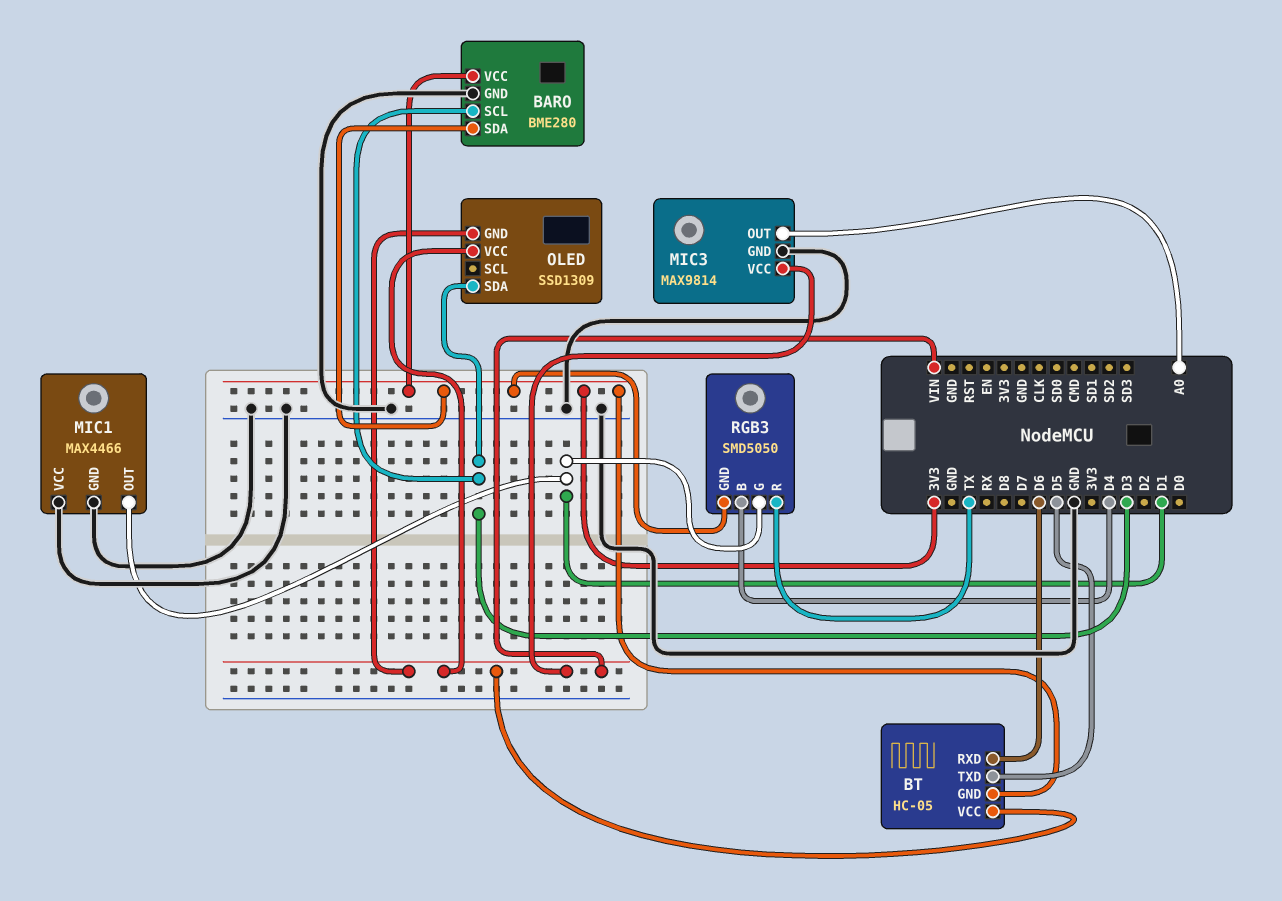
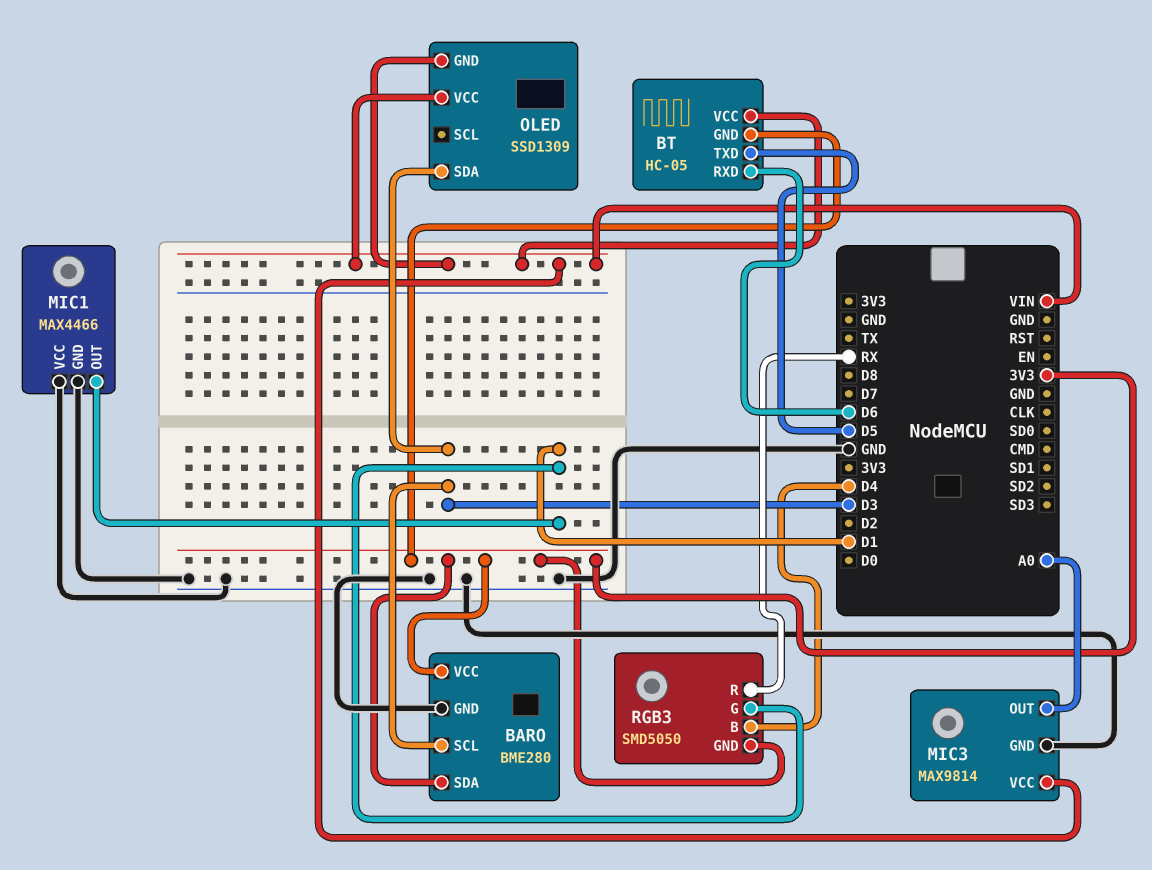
RGB3 pin R: TX -> RX

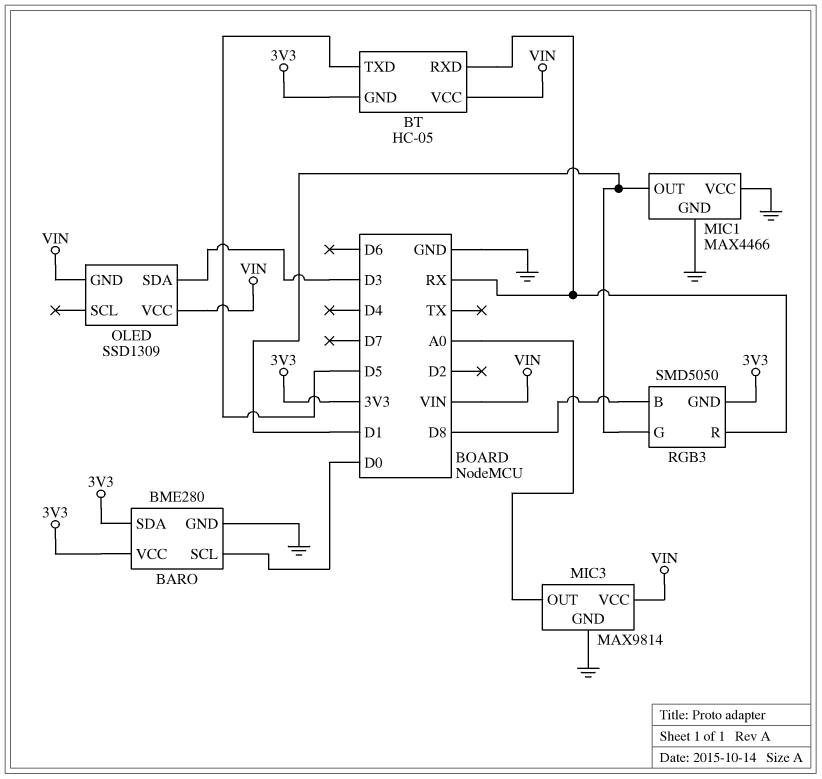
BARO pin SCL: D3 -> D0
BT pin RXD: D6 -> RX
RGB3 pin B: D4 -> D8

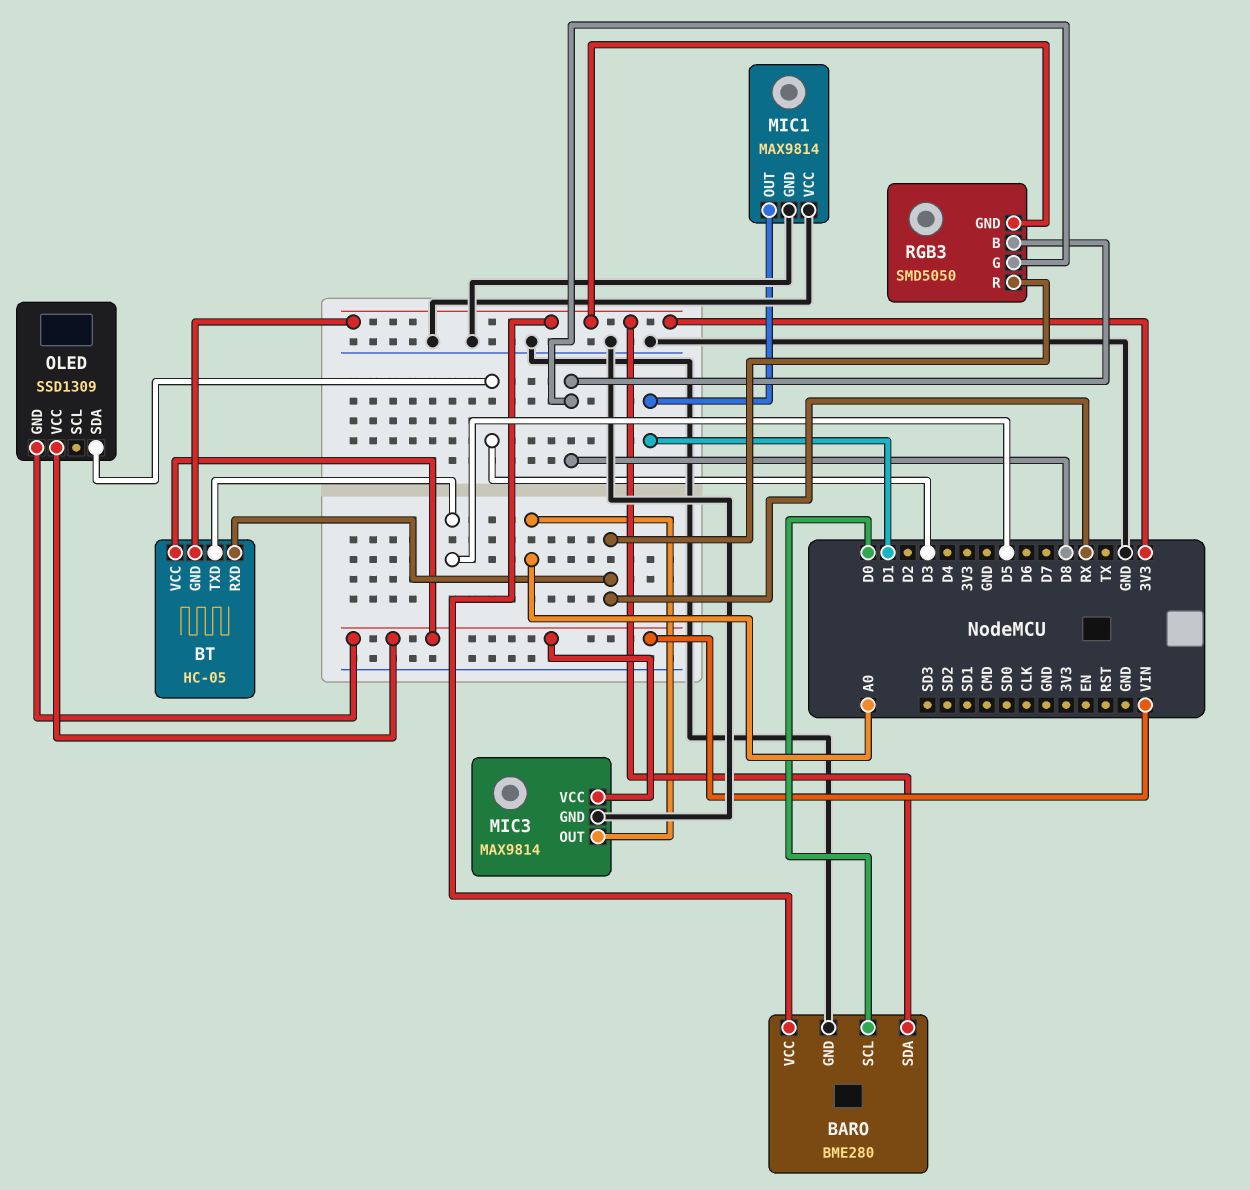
MIC1: MAX4466 -> MAX9814
RGB3 pin G: D1 -> D8

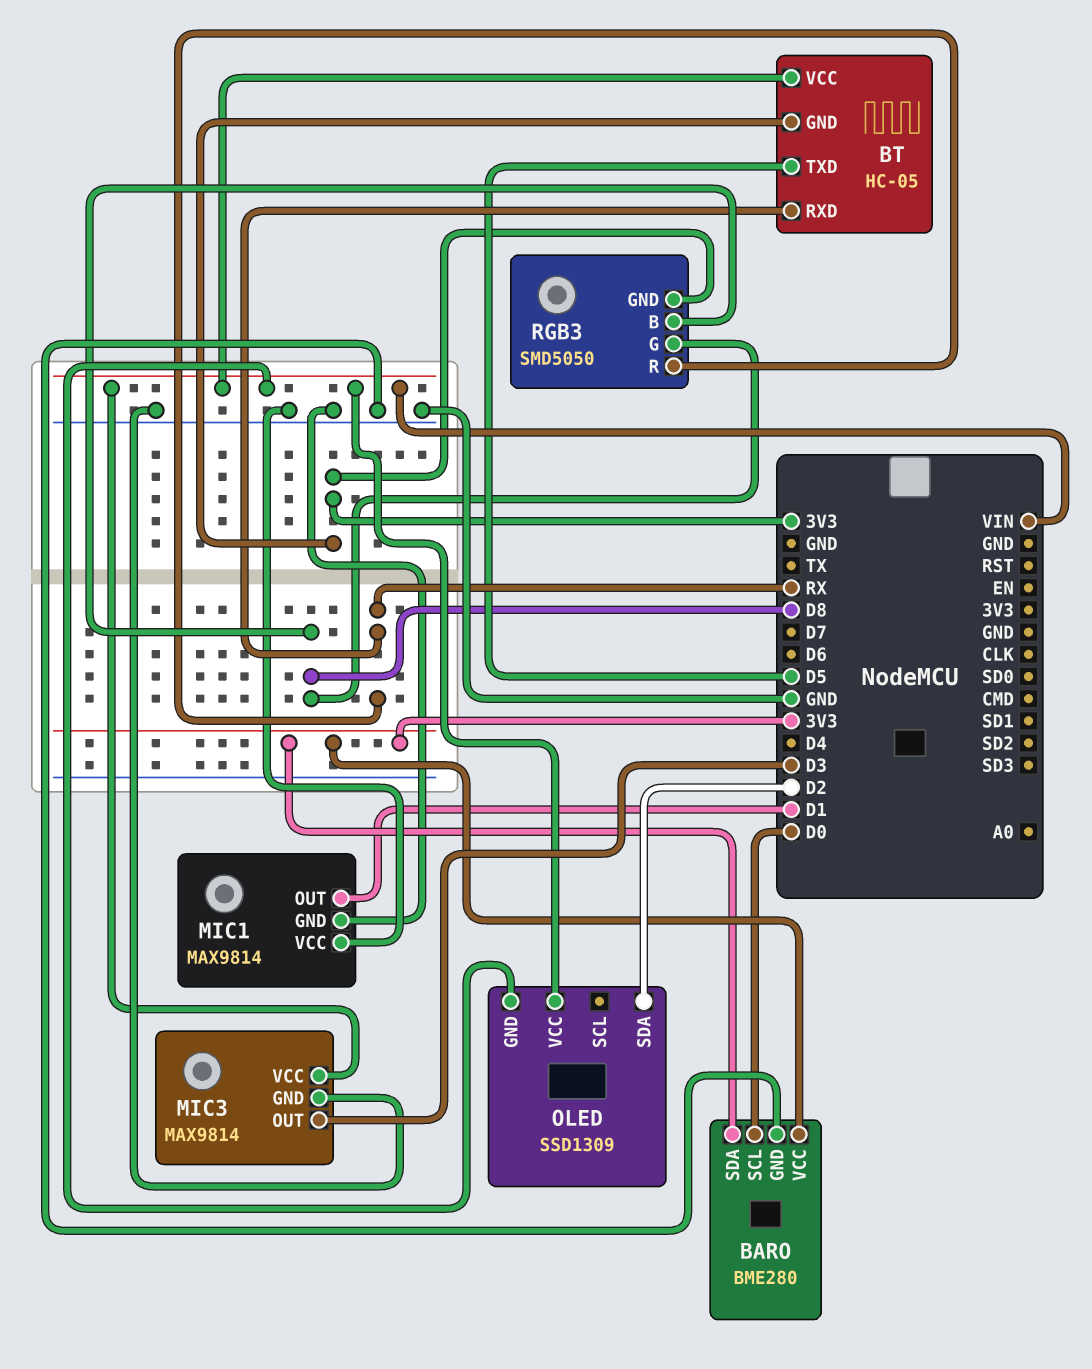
MIC3 pin OUT: A0 -> D3
OLED pin SDA: D3 -> D2

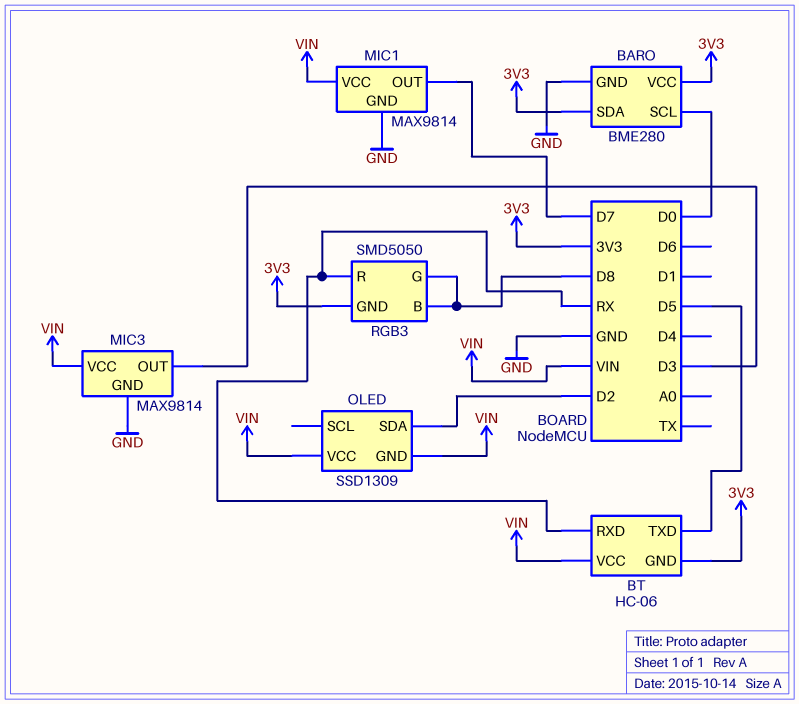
BT: HC-05 -> HC-06
MIC1 pin OUT: D1 -> D7
MIC1 pin VCC: GND -> VIN

